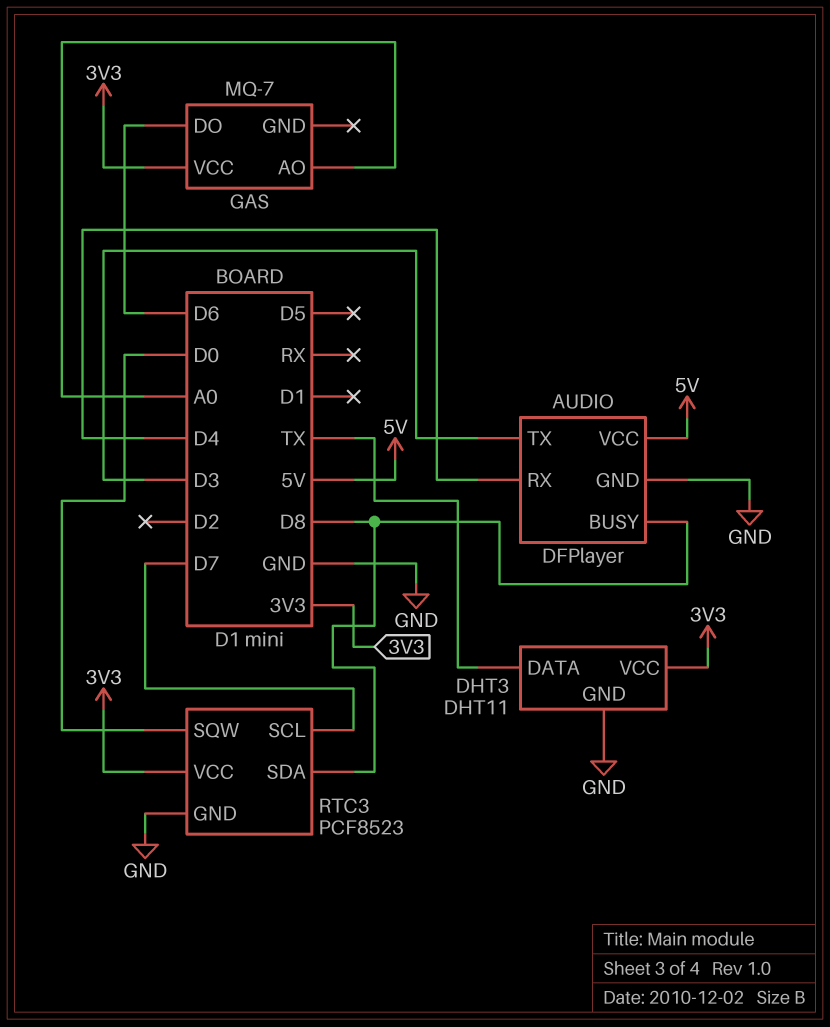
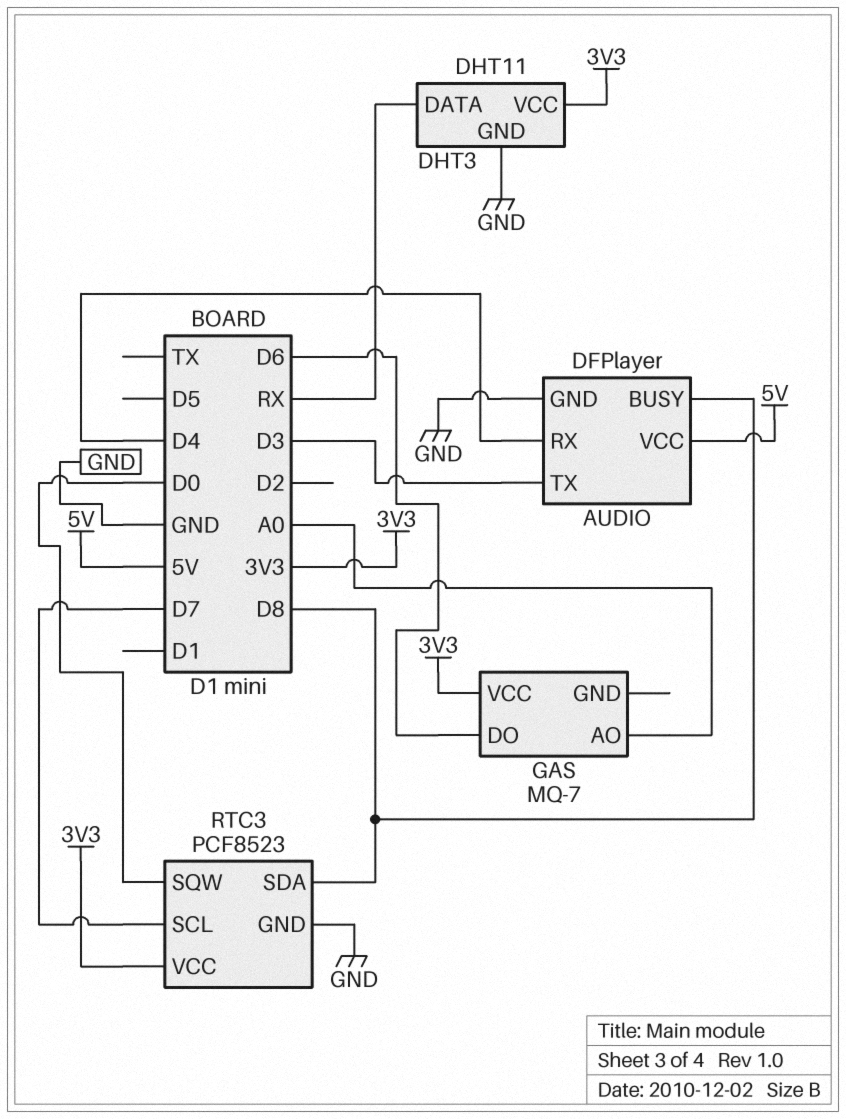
DHT3 pin DATA: TX -> RX

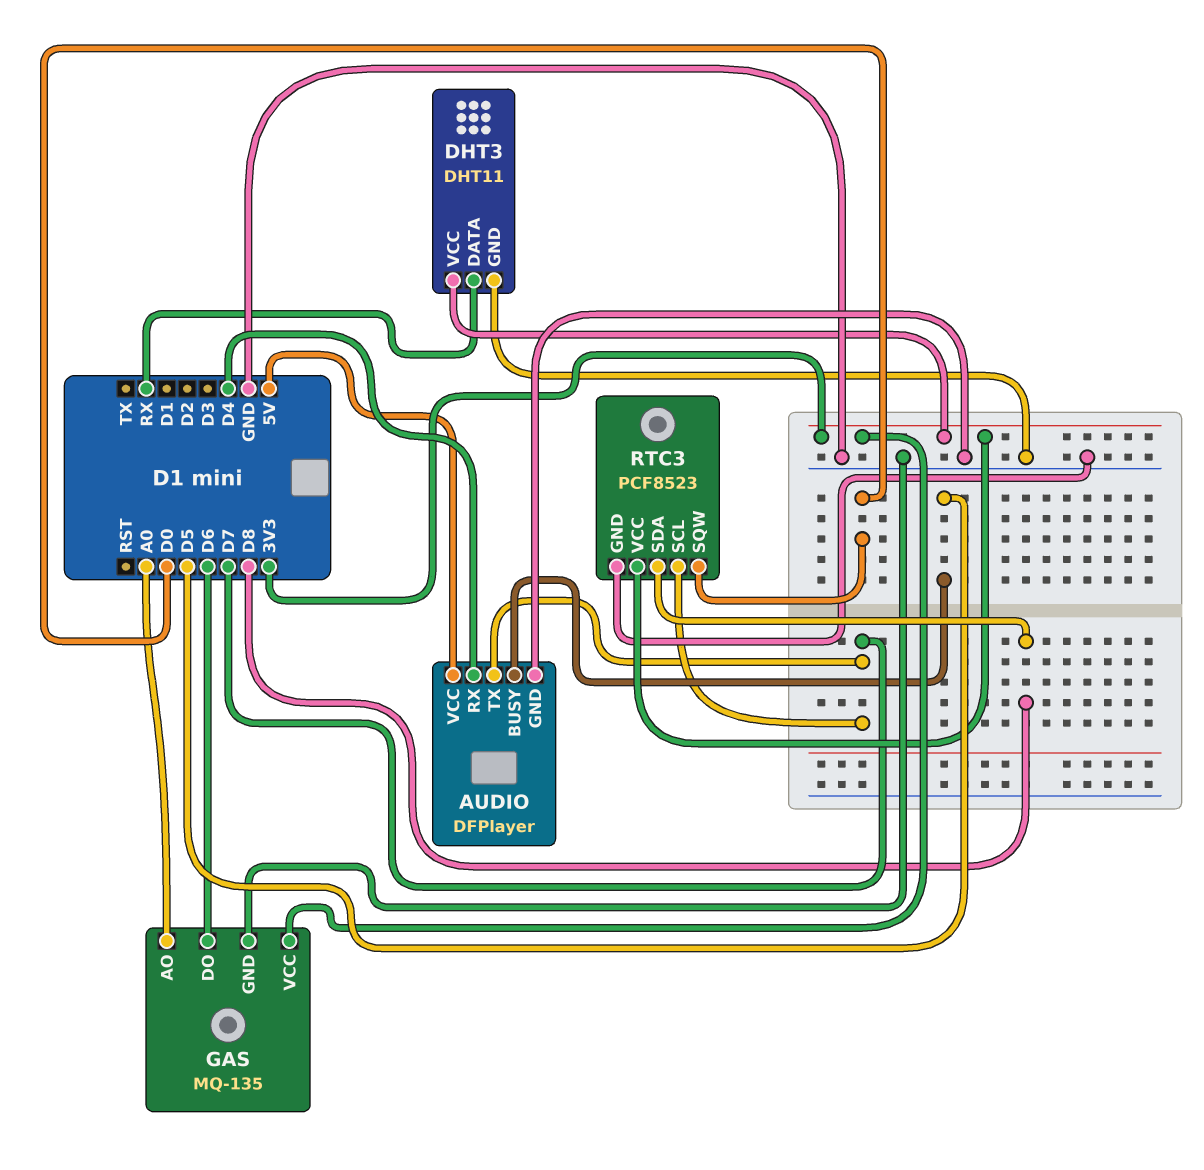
AUDIO pin BUSY: D8 -> D5
AUDIO pin TX: D3 -> D7
GAS: MQ-7 -> MQ-135
GAS pin GND: none -> GND

